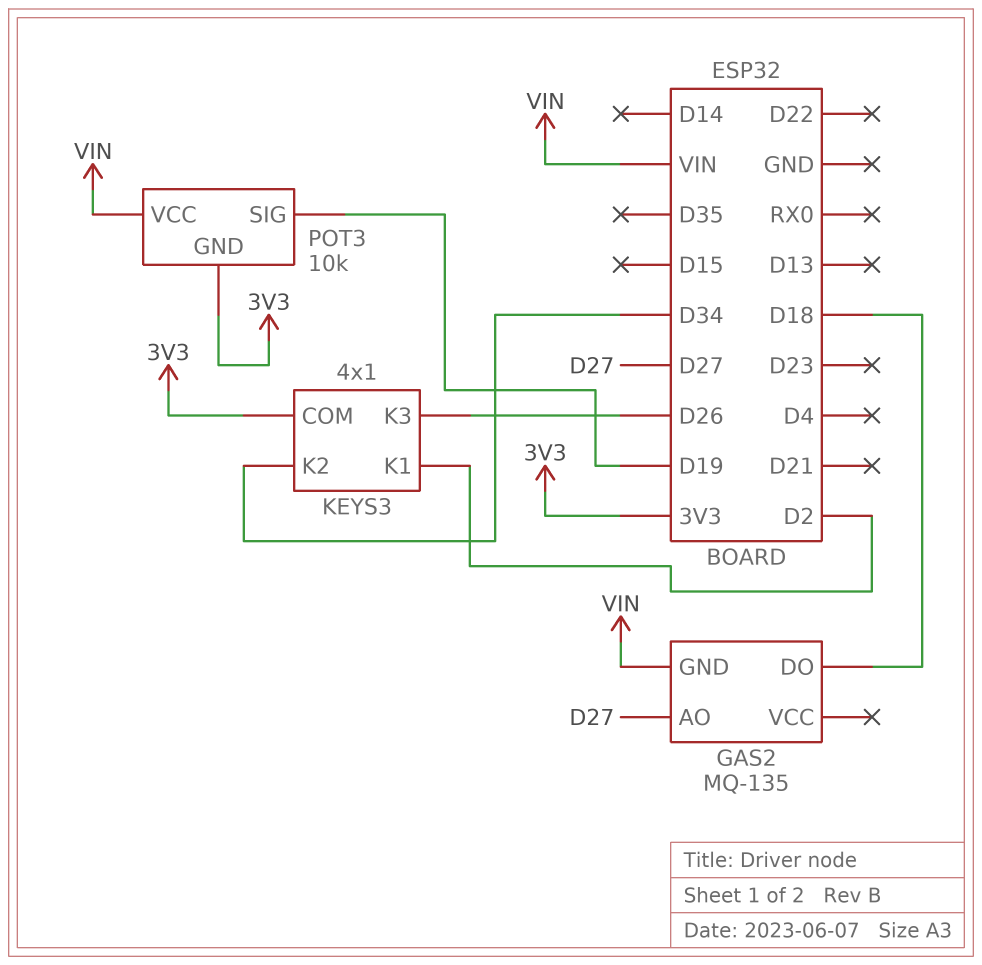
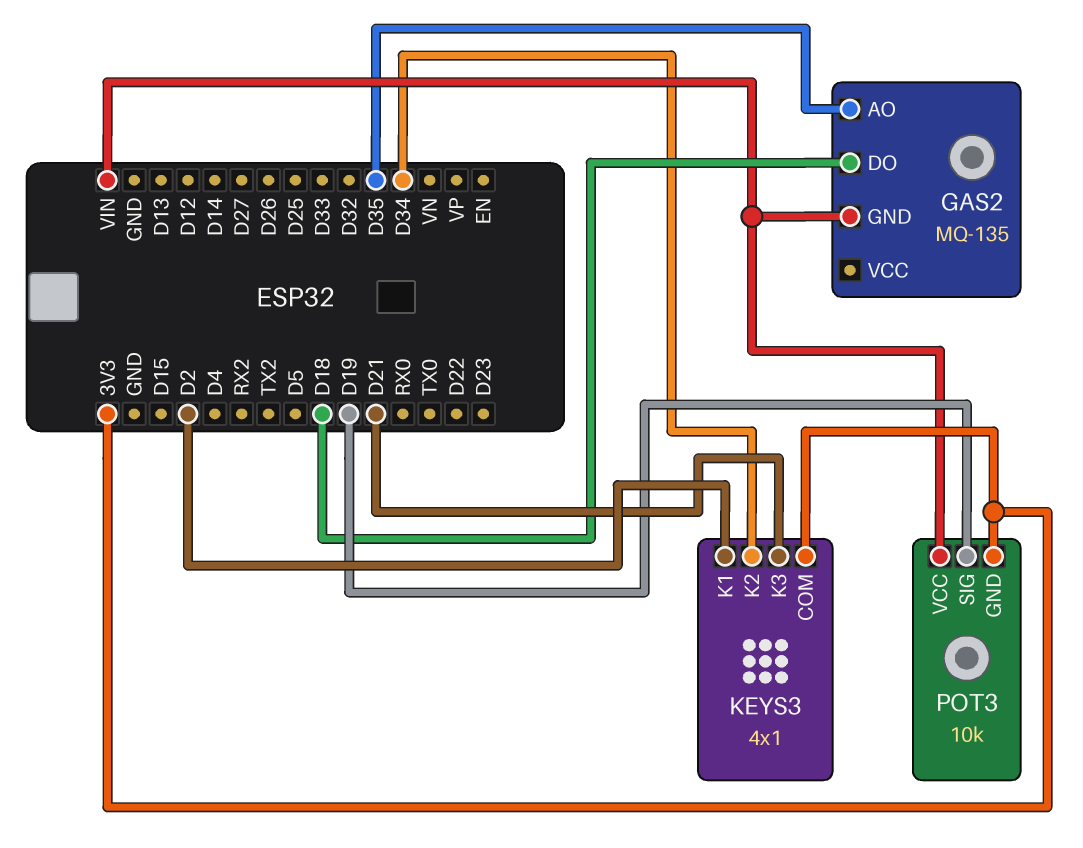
GAS2 pin AO: D27 -> D35
KEYS3 pin K3: D26 -> D21

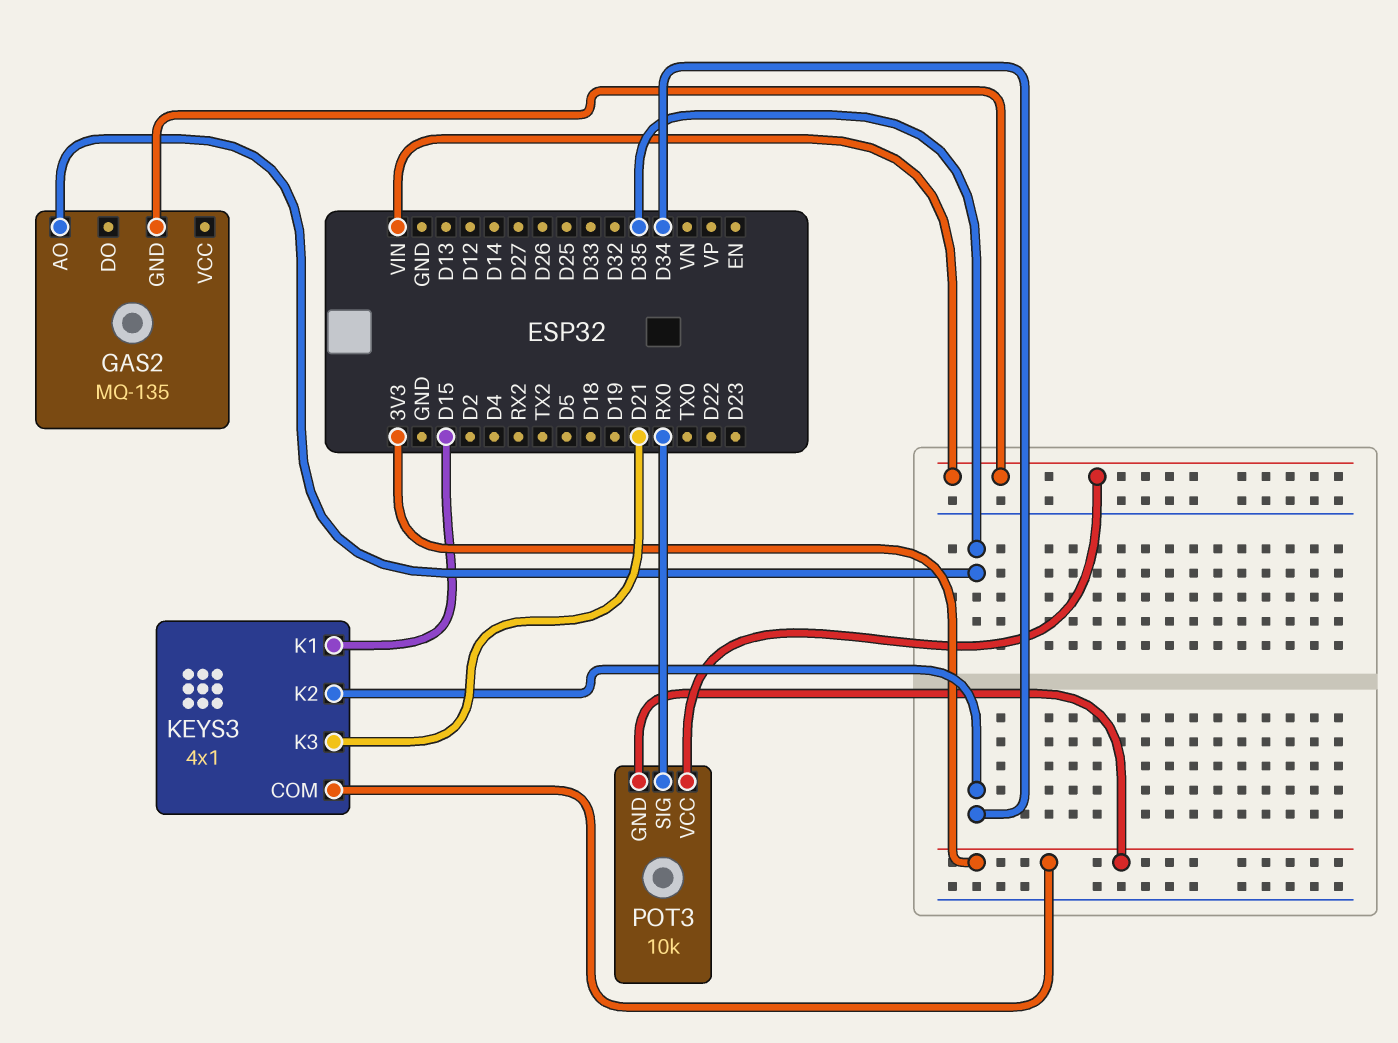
GAS2 pin DO: D18 -> none
KEYS3 pin K1: D2 -> D15
POT3 pin SIG: D19 -> RX0

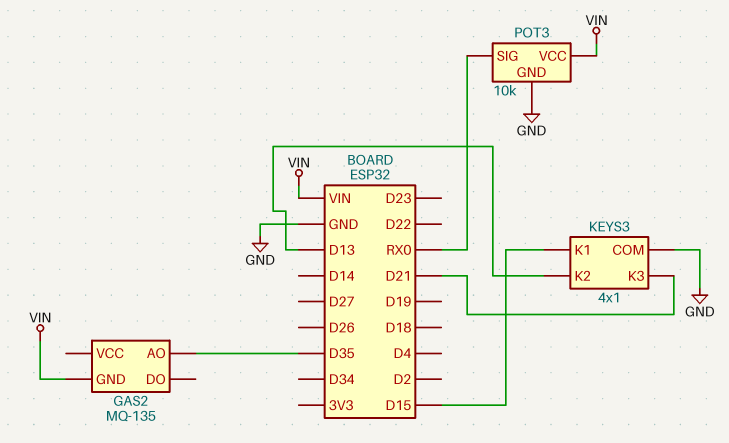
KEYS3 pin COM: 3V3 -> GND
KEYS3 pin K2: D34 -> D13
POT3 pin GND: 3V3 -> GND

